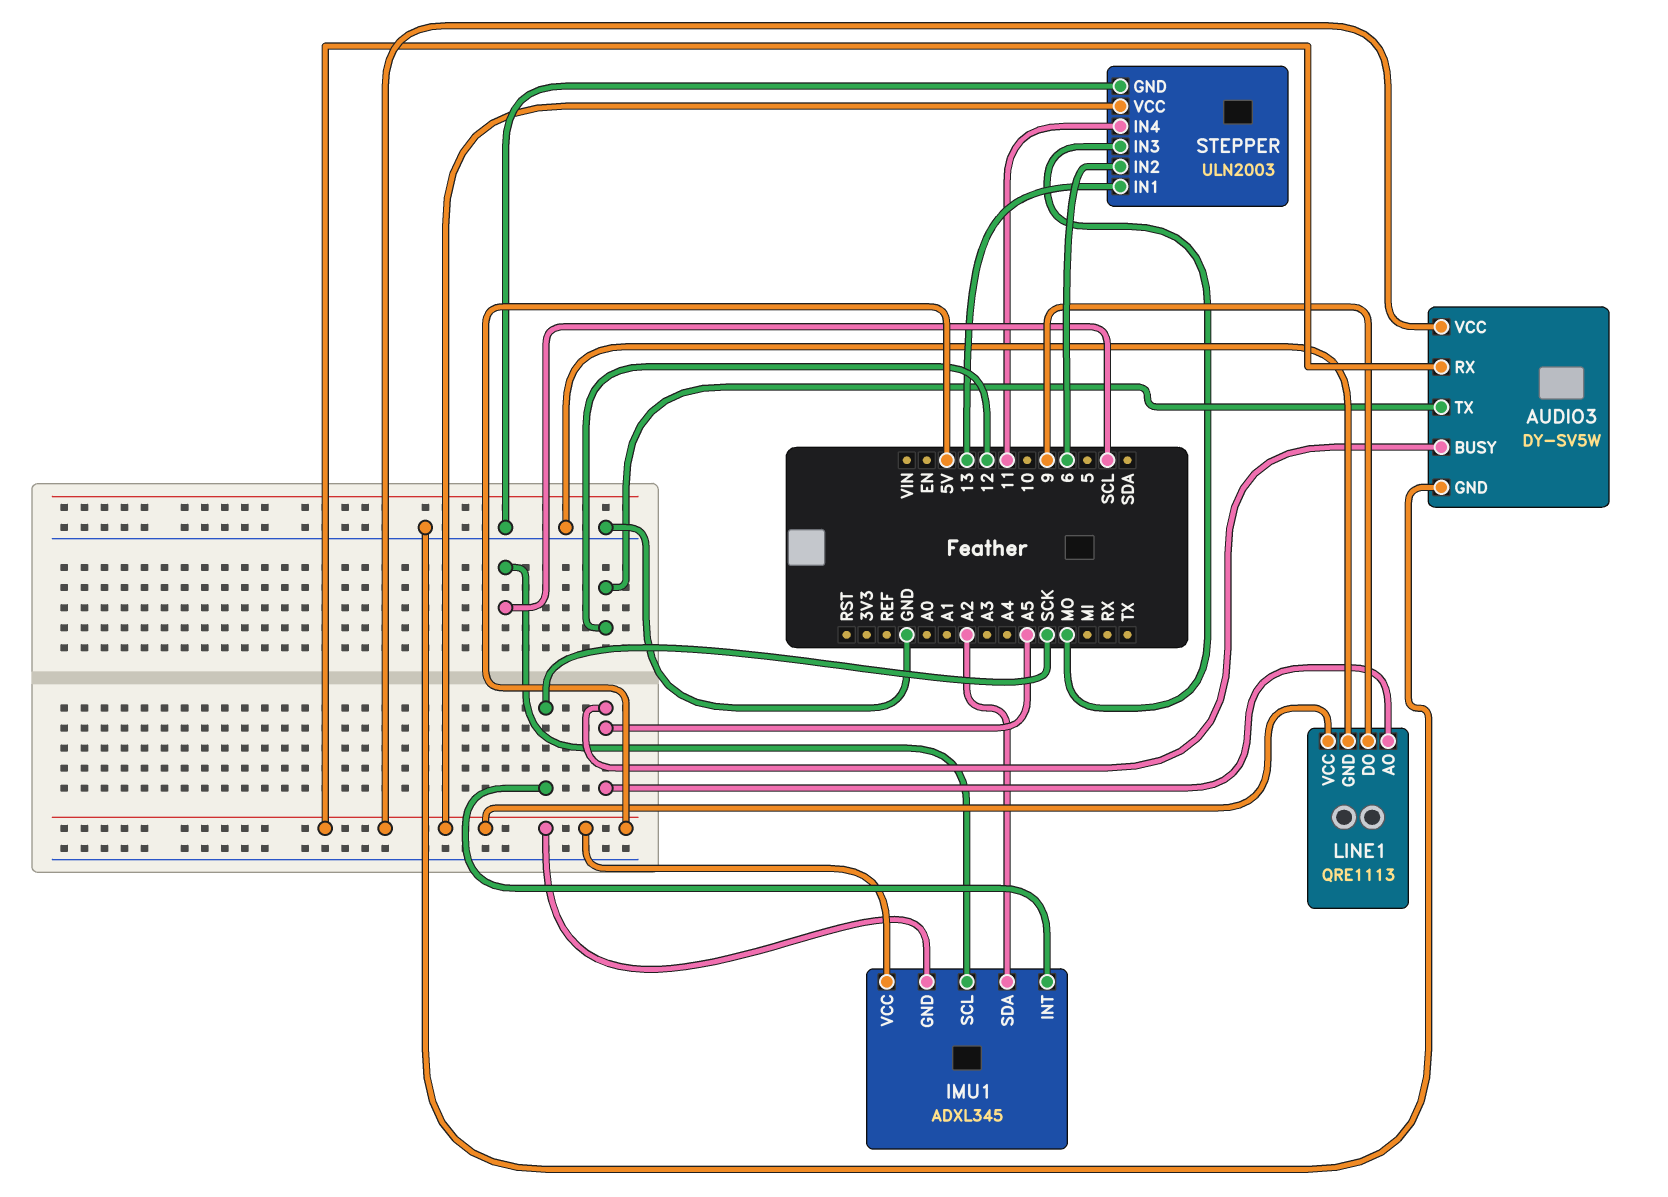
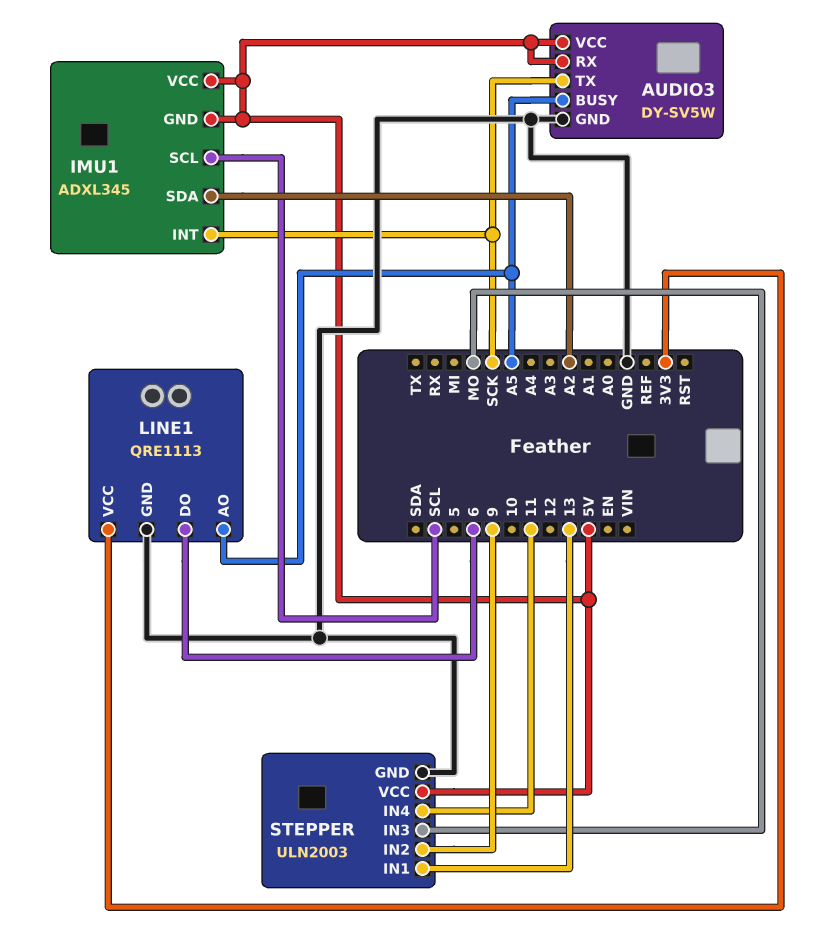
AUDIO3 pin TX: 12 -> SCK
LINE1 pin DO: 9 -> 6
LINE1 pin VCC: 5V -> 3V3
STEPPER pin IN2: 6 -> 9

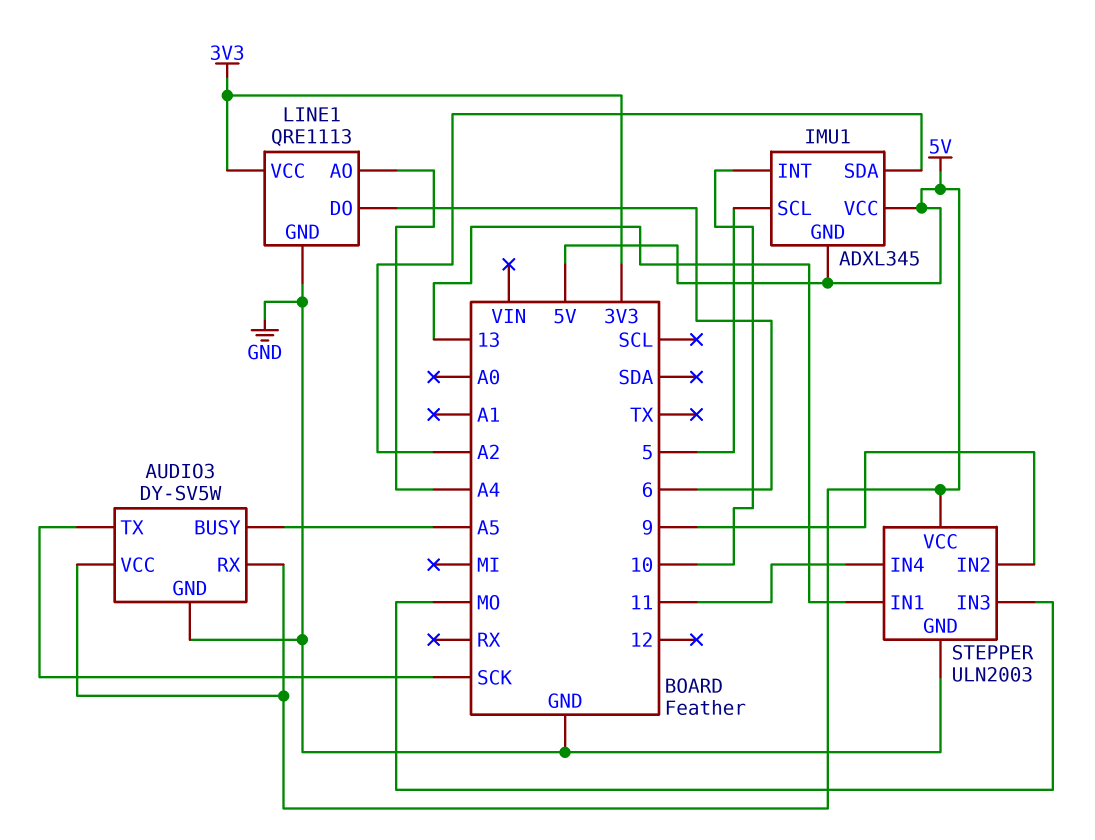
IMU1 pin INT: SCK -> 10
IMU1 pin SCL: SCL -> 5
LINE1 pin AO: A5 -> A4

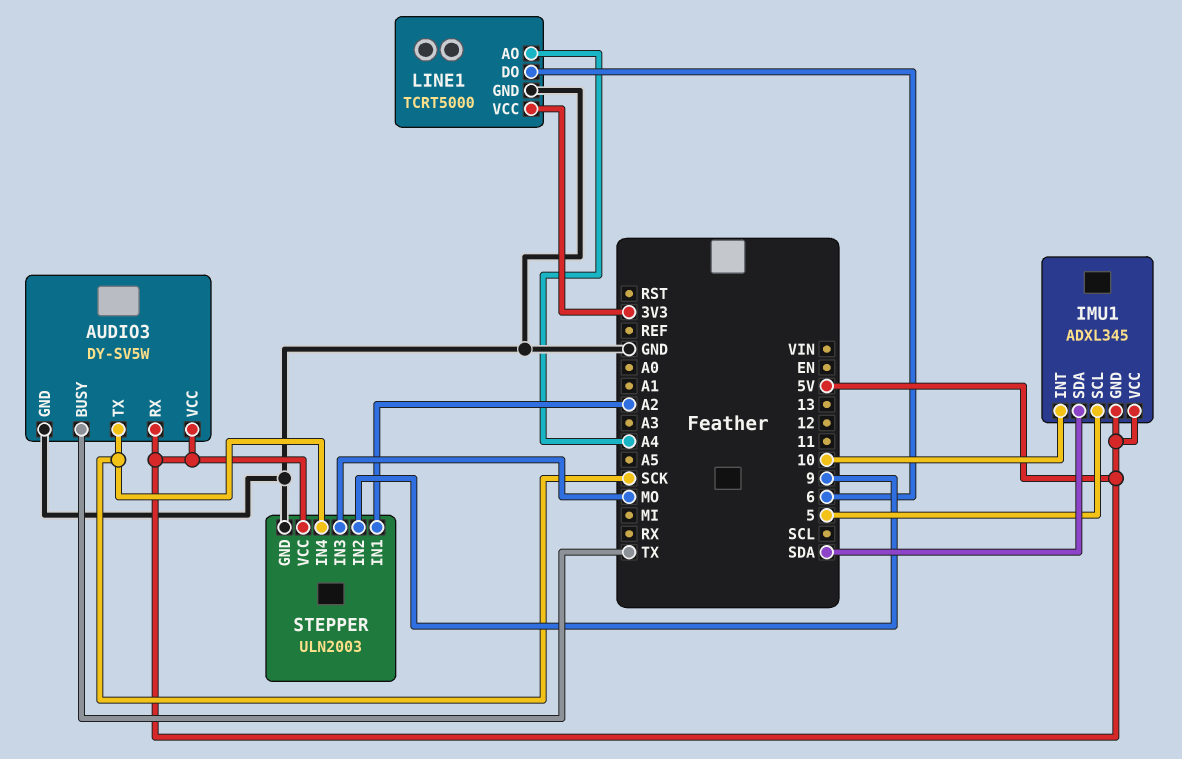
AUDIO3 pin BUSY: A5 -> TX
IMU1 pin SDA: A2 -> SDA
LINE1: QRE1113 -> TCRT5000
STEPPER pin IN1: 13 -> A2
STEPPER pin IN4: 11 -> SCK

